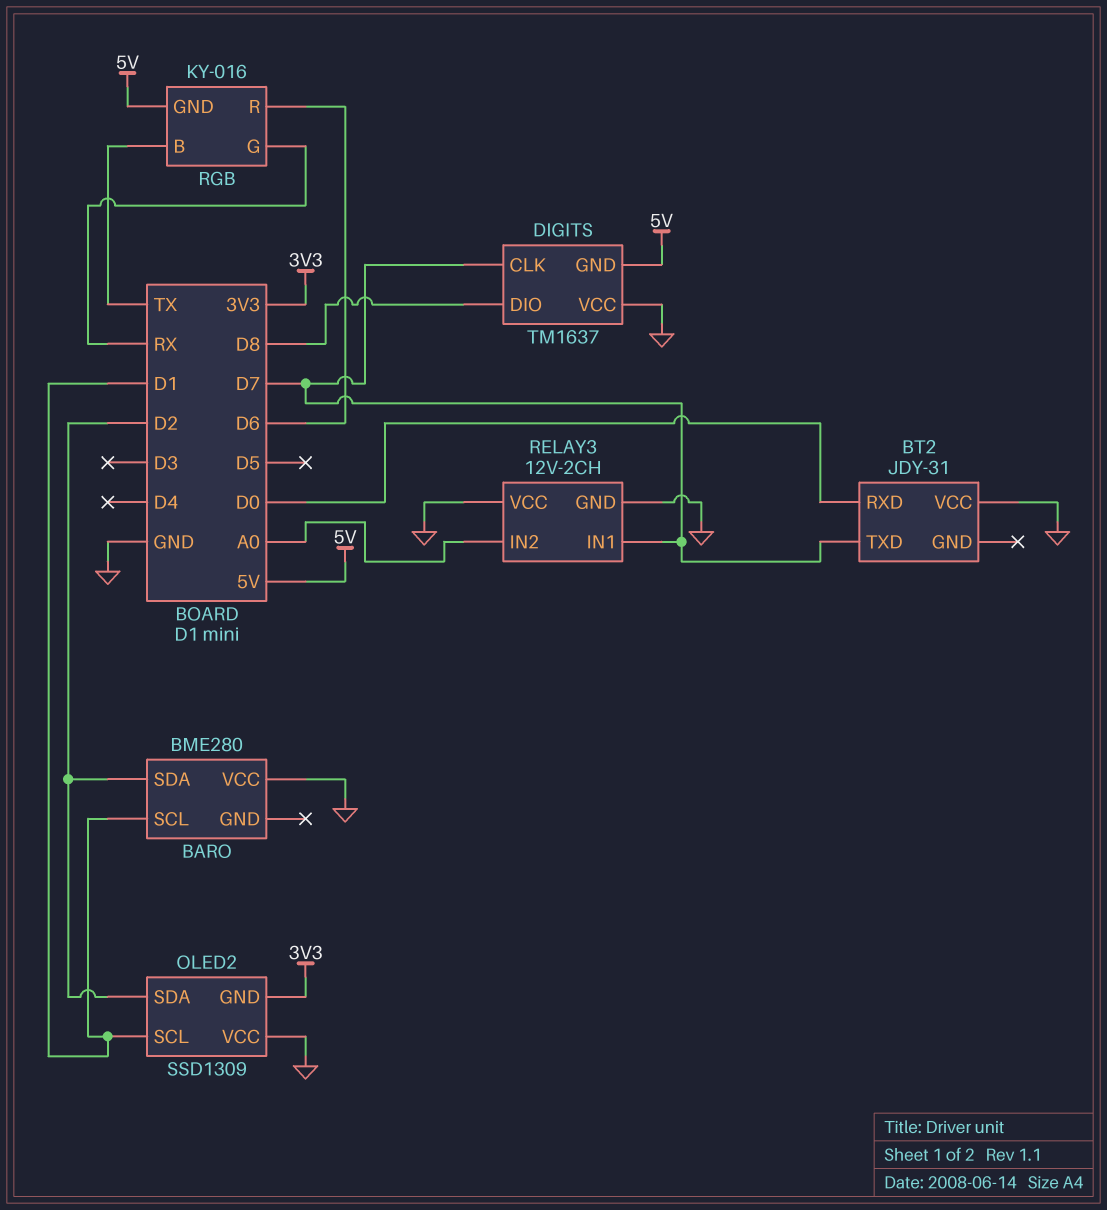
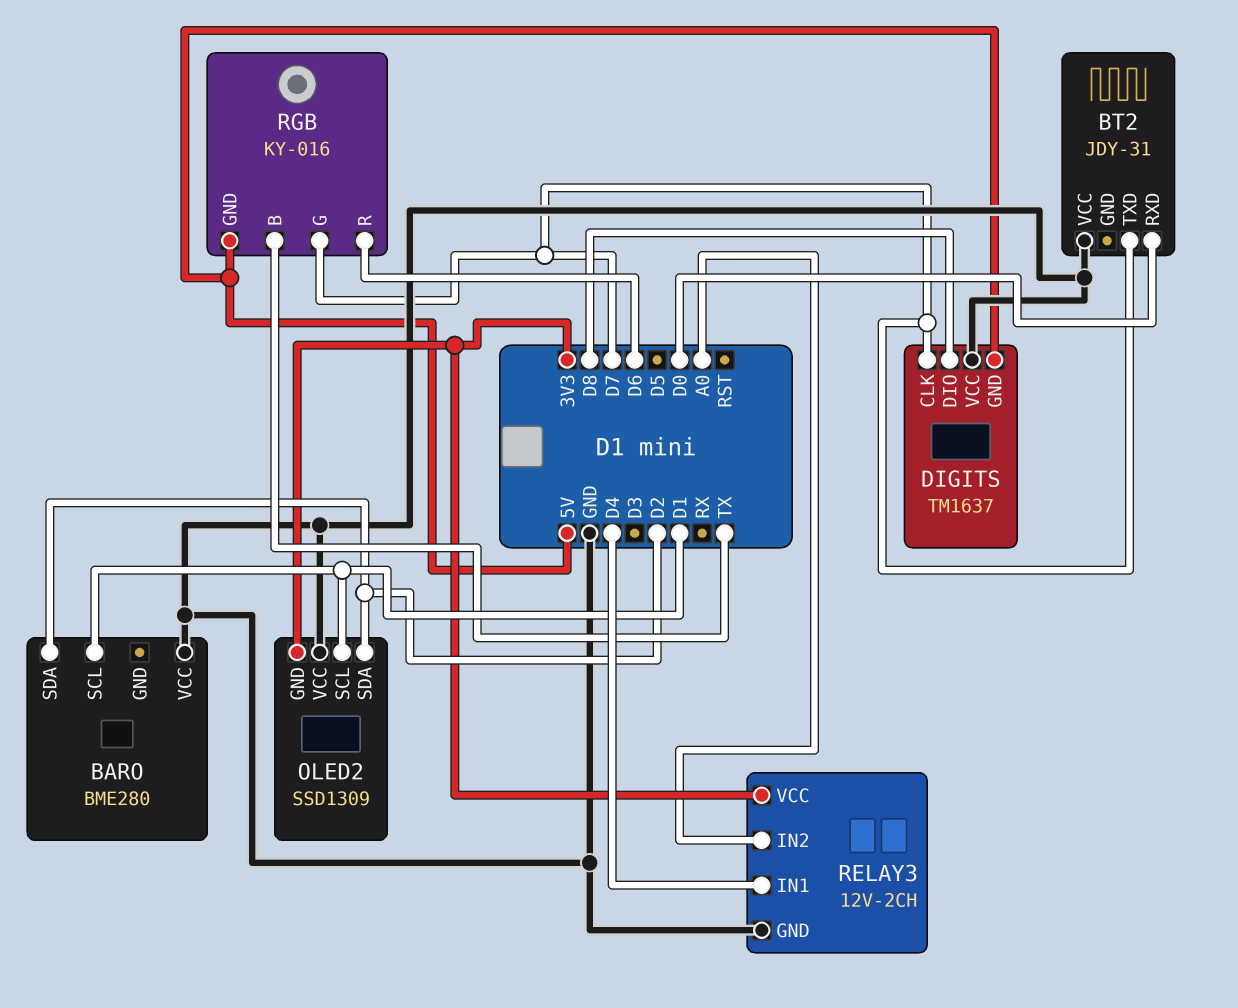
RELAY3 pin IN1: D7 -> D4
RELAY3 pin VCC: GND -> 3V3
RGB pin G: RX -> D7

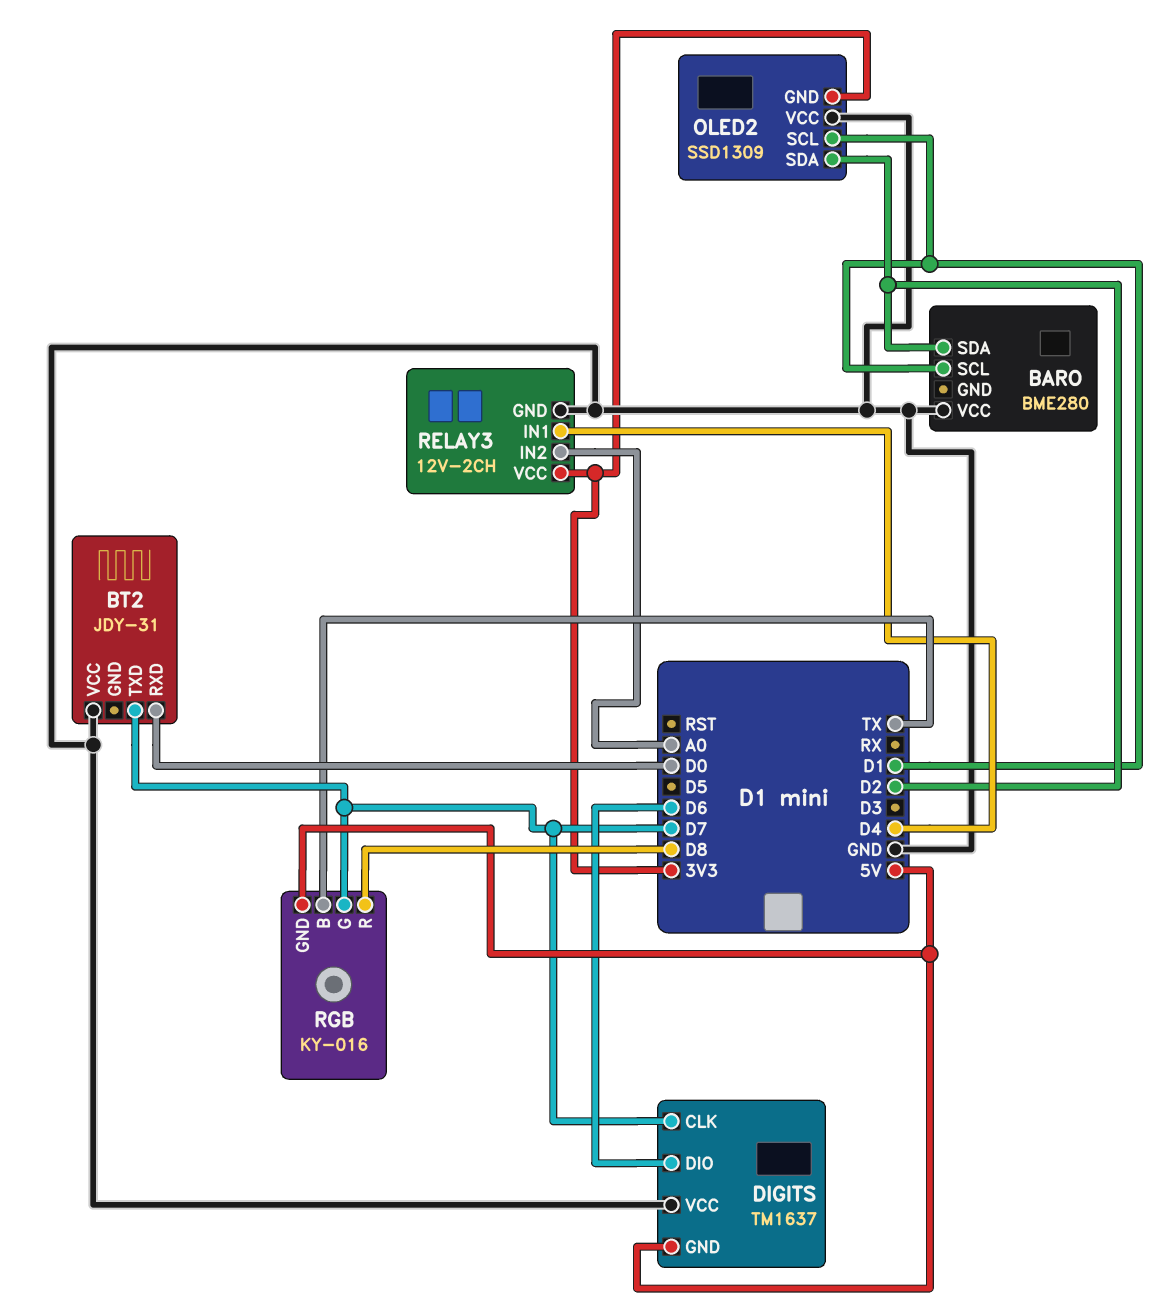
DIGITS pin DIO: D8 -> D6
RGB pin R: D6 -> D8

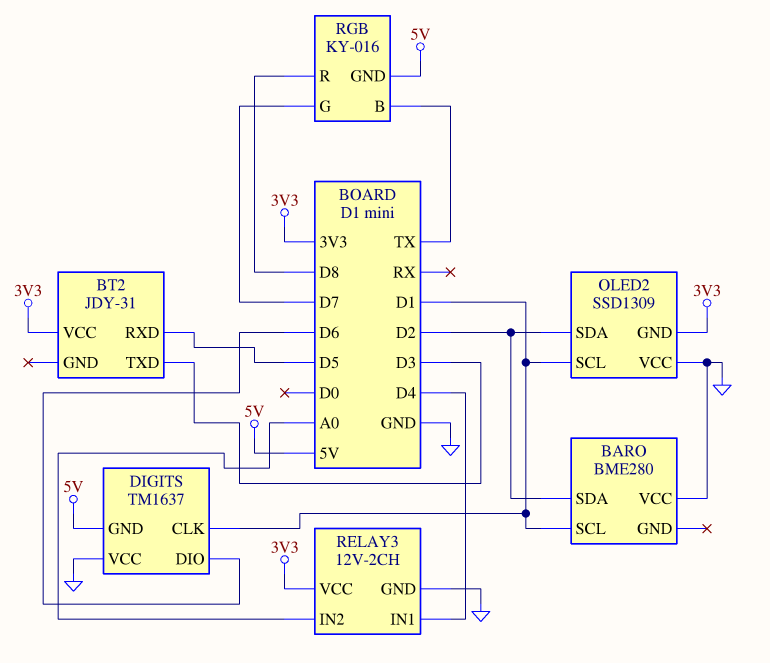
BT2 pin RXD: D0 -> D5
BT2 pin TXD: D7 -> D3
BT2 pin VCC: GND -> 3V3
DIGITS pin CLK: D7 -> D1

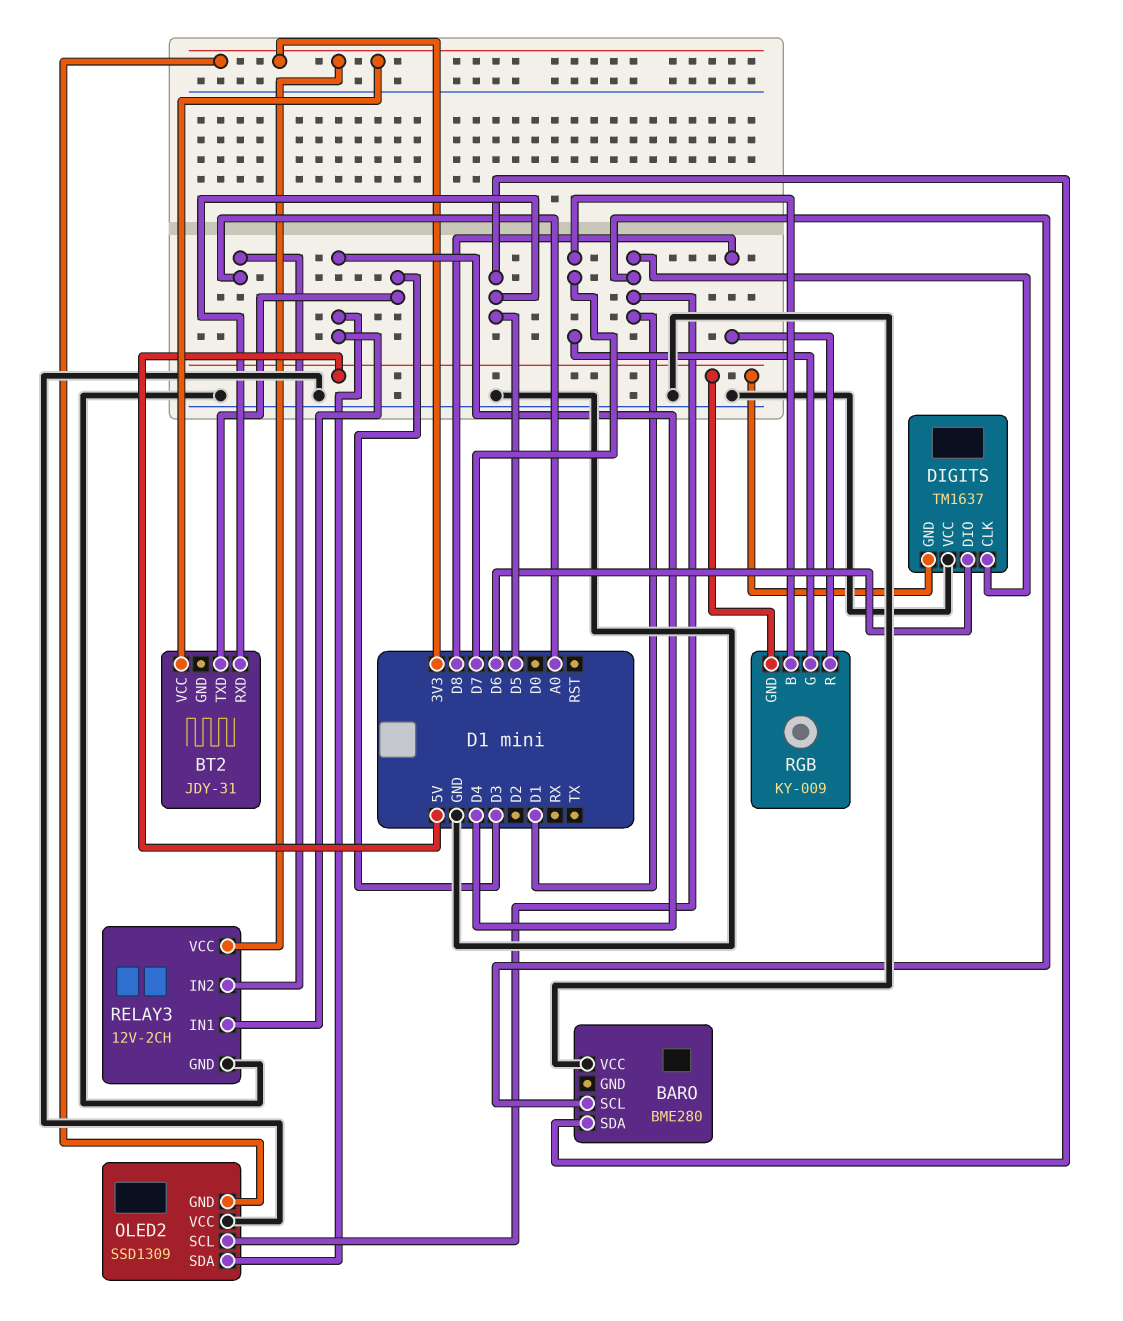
BARO pin SDA: D2 -> D5
OLED2 pin SDA: D2 -> D4
RGB: KY-016 -> KY-009
RGB pin B: TX -> D7

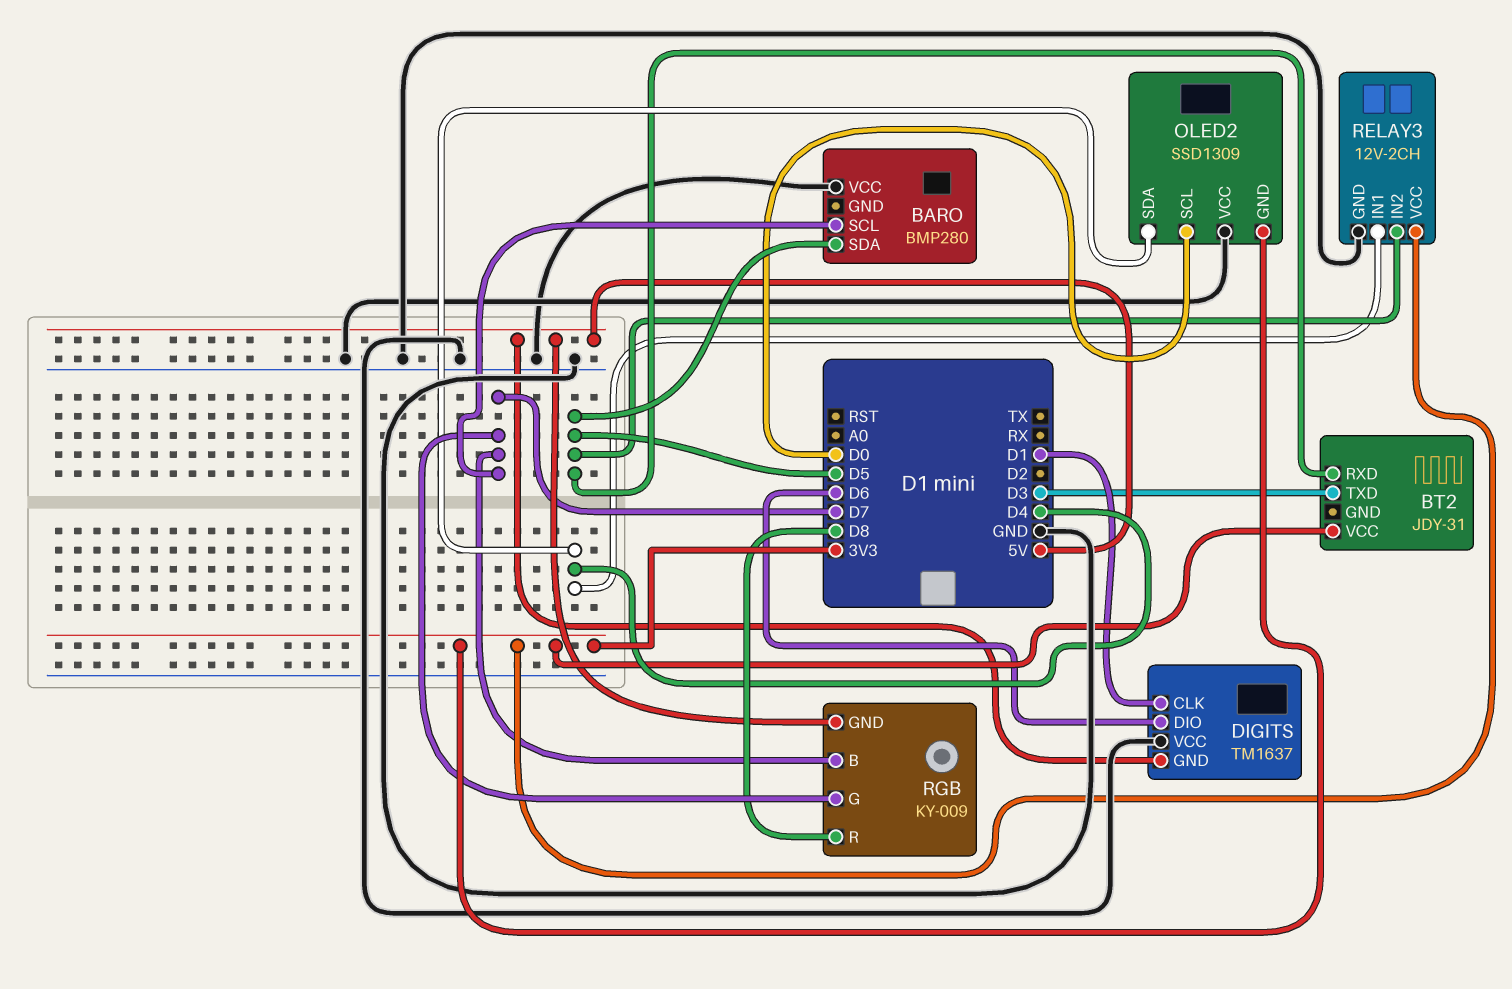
BARO: BME280 -> BMP280
BARO pin SCL: D1 -> D7
OLED2 pin SCL: D1 -> D0
RELAY3 pin IN2: A0 -> D5

